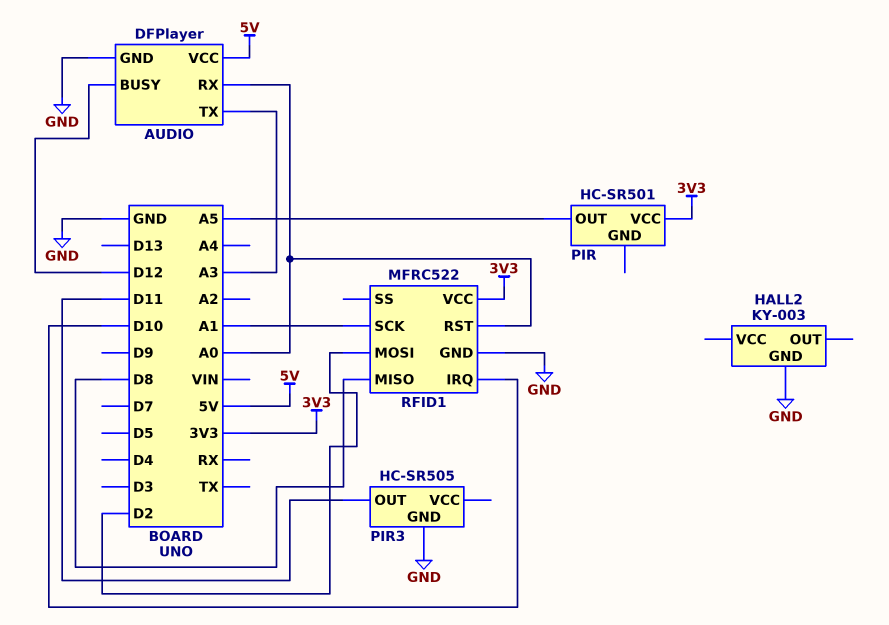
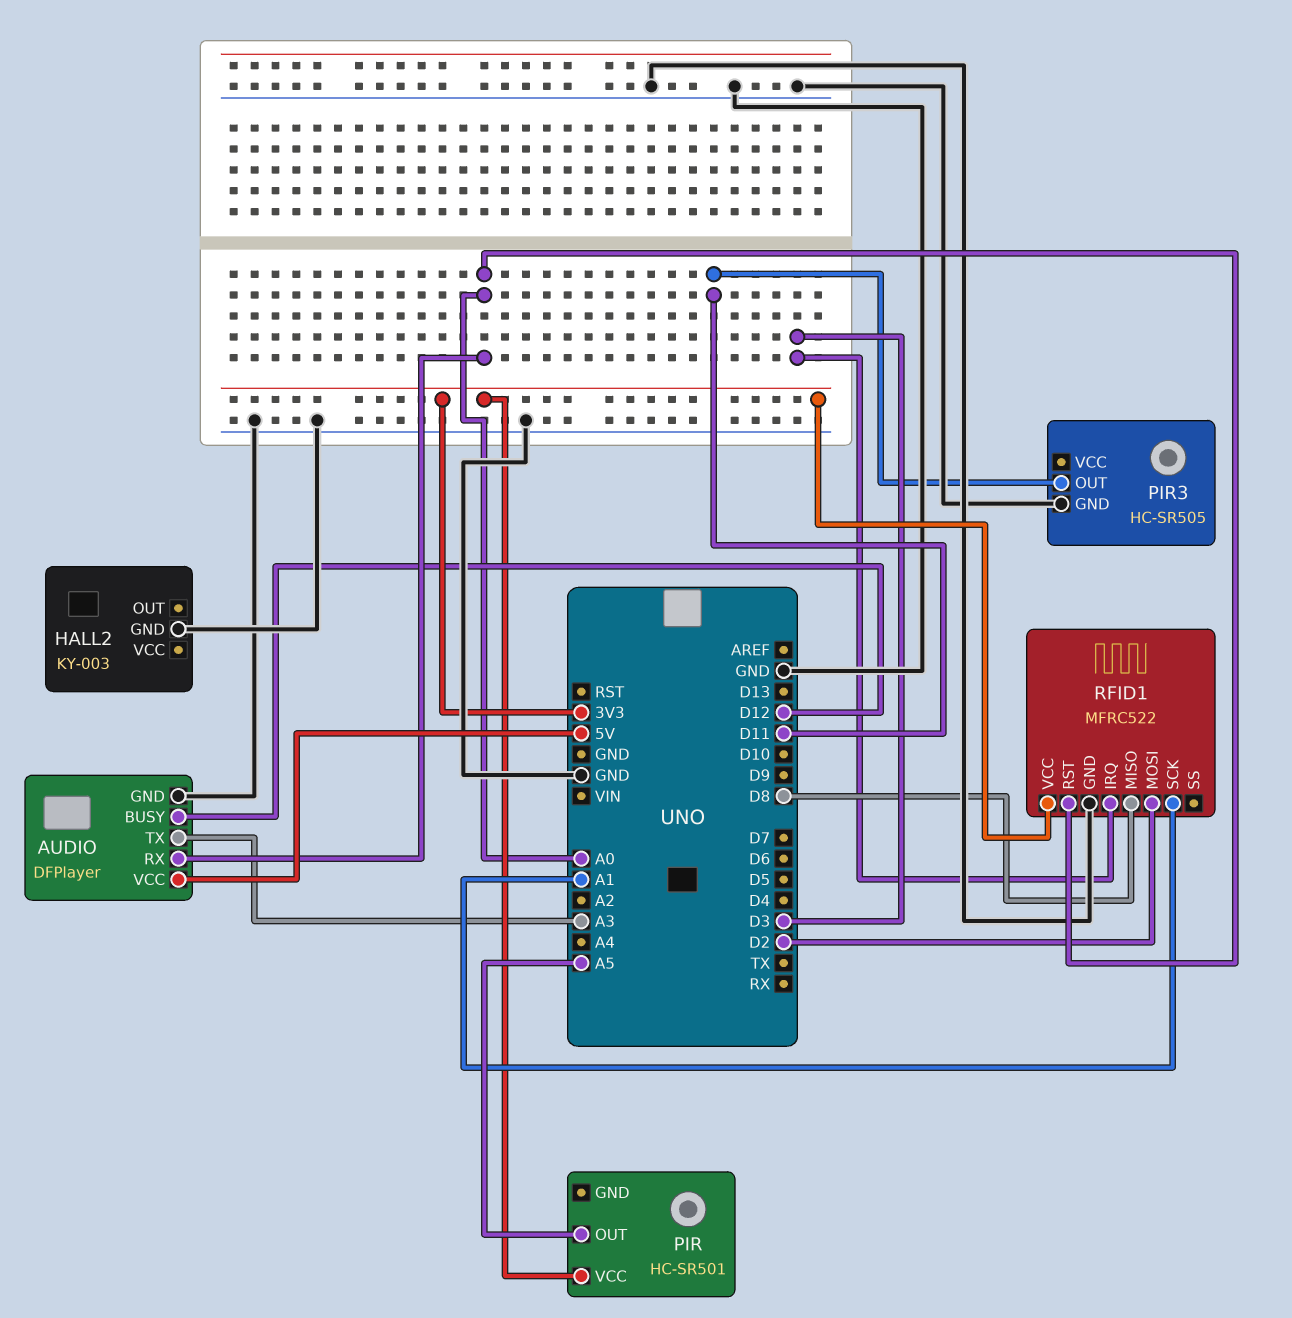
RFID1 pin IRQ: D10 -> D3

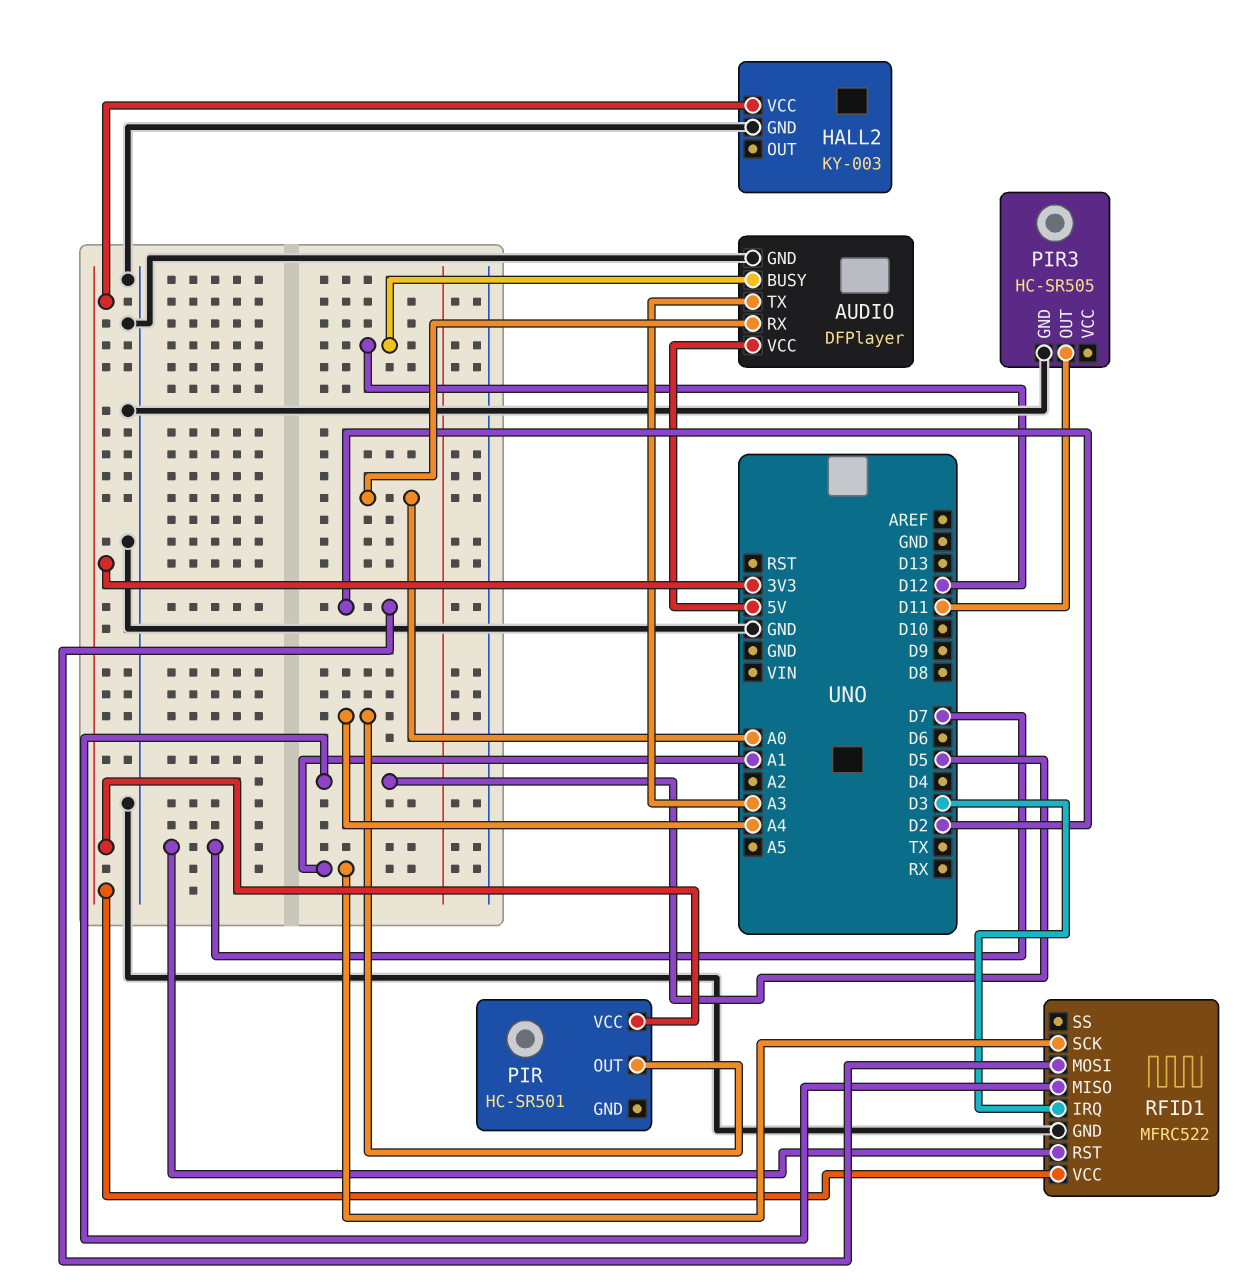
HALL2 pin VCC: none -> 3V3
PIR pin OUT: A5 -> A4
RFID1 pin MISO: D8 -> D5
RFID1 pin RST: A0 -> D7

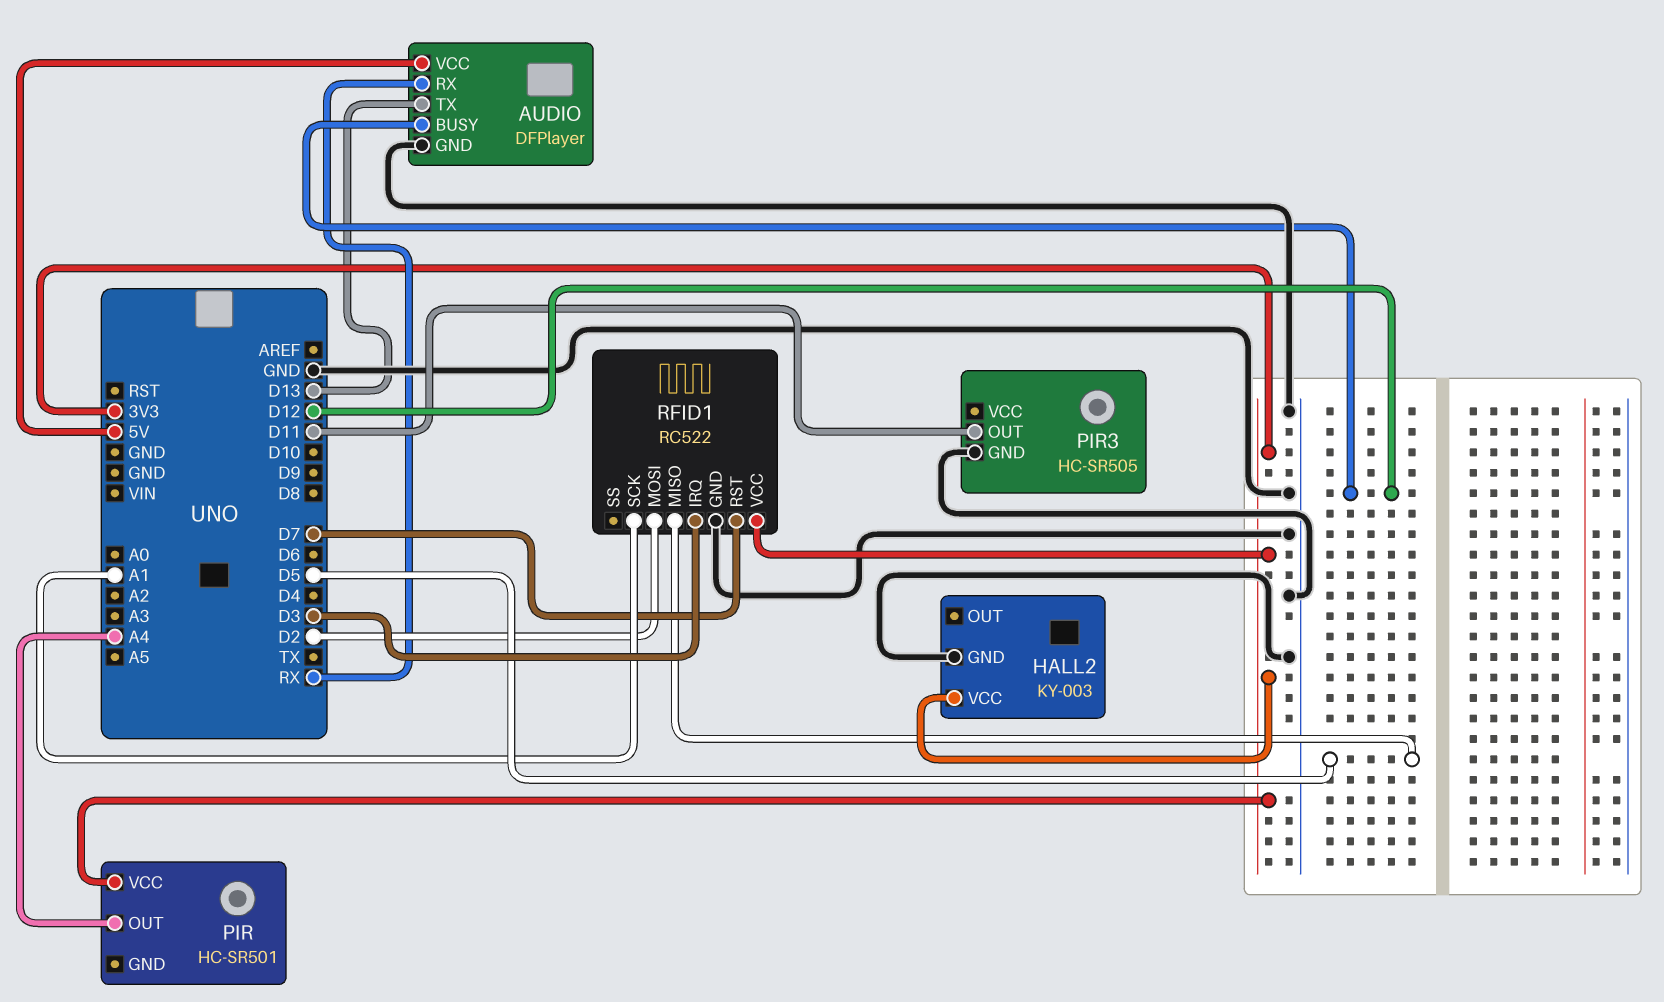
AUDIO pin RX: A0 -> RX
AUDIO pin TX: A3 -> D13
RFID1: MFRC522 -> RC522

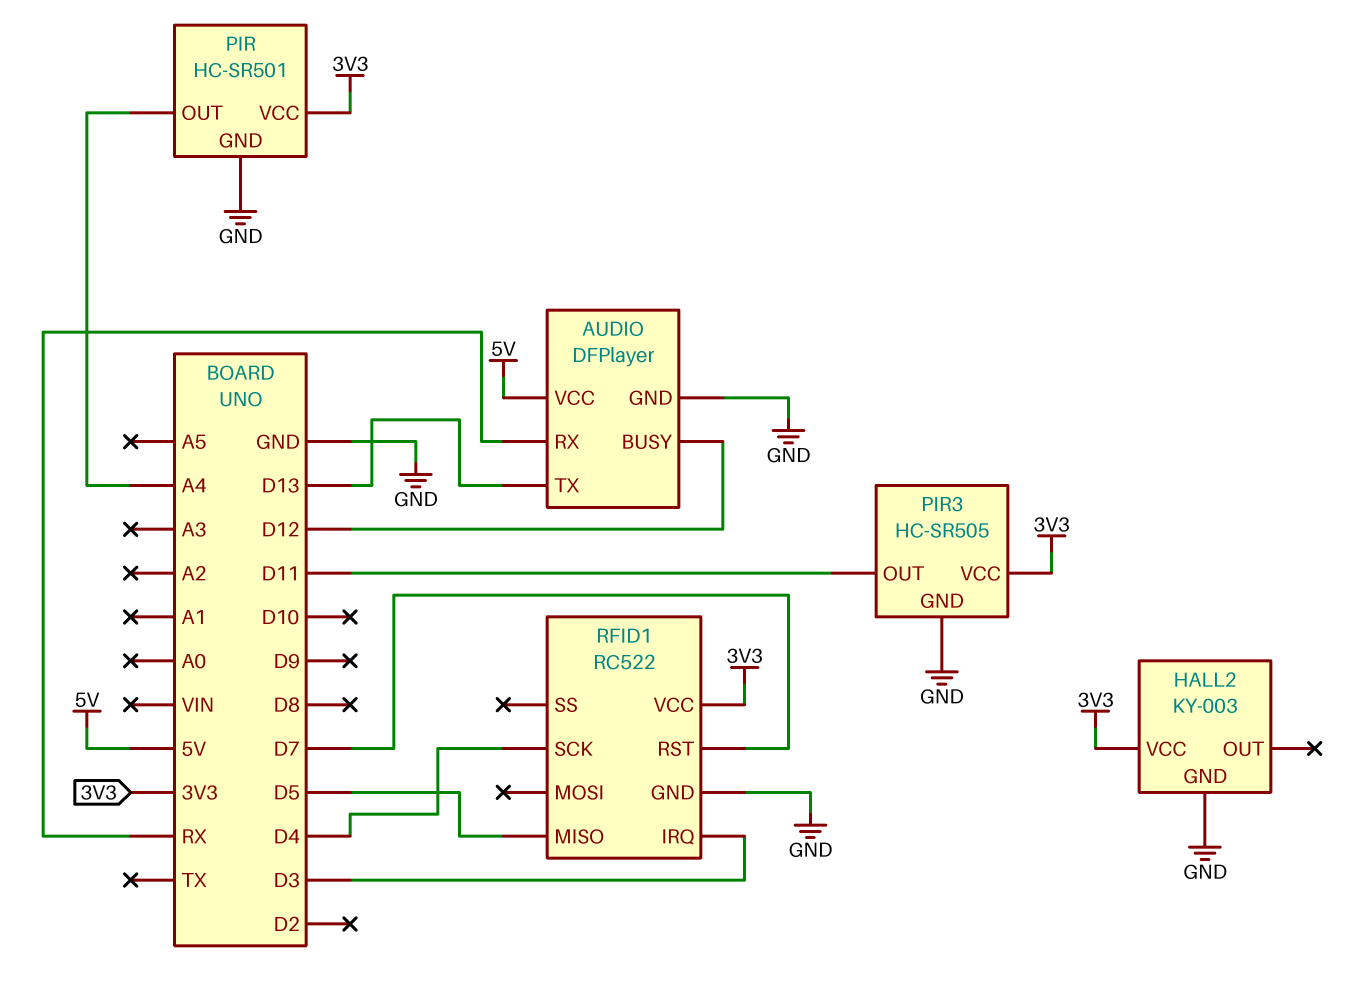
PIR pin GND: none -> GND
PIR3 pin VCC: none -> 3V3
RFID1 pin MOSI: D2 -> none
RFID1 pin SCK: A1 -> D4

